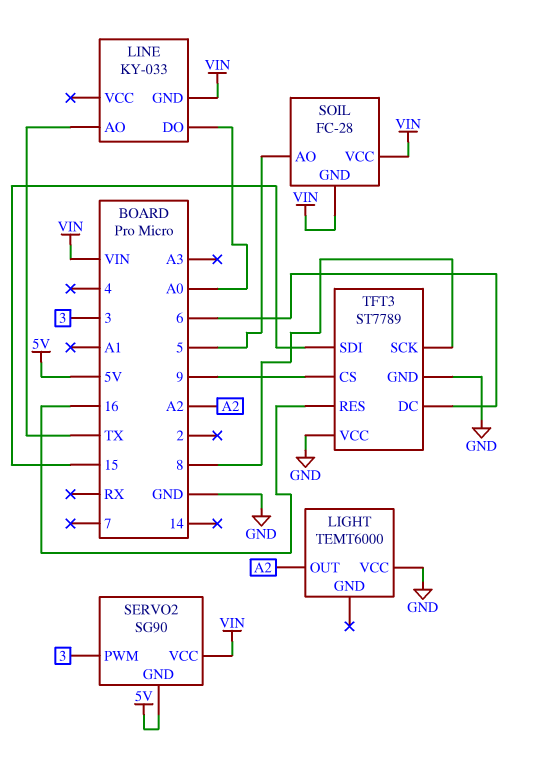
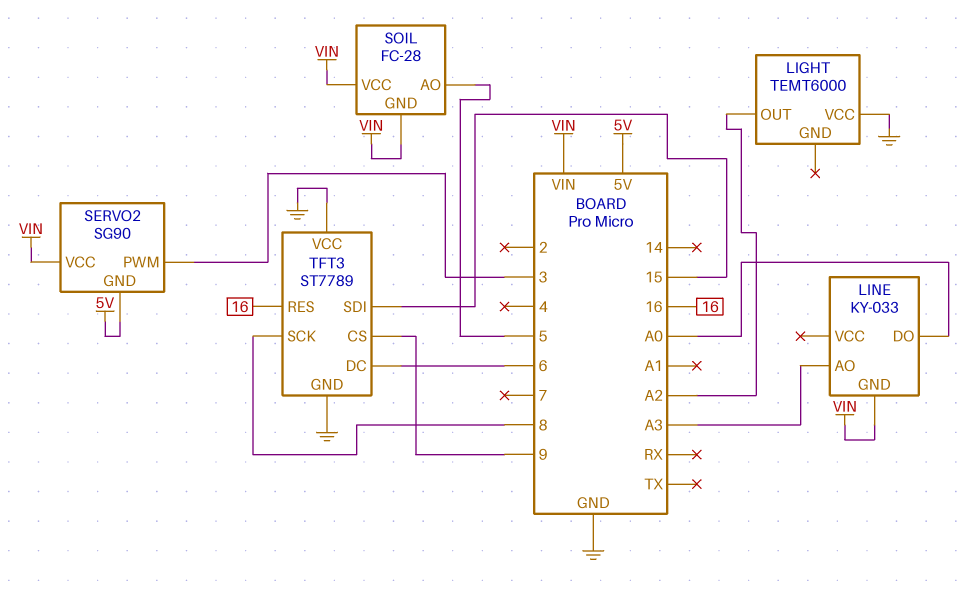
LINE pin AO: TX -> A3

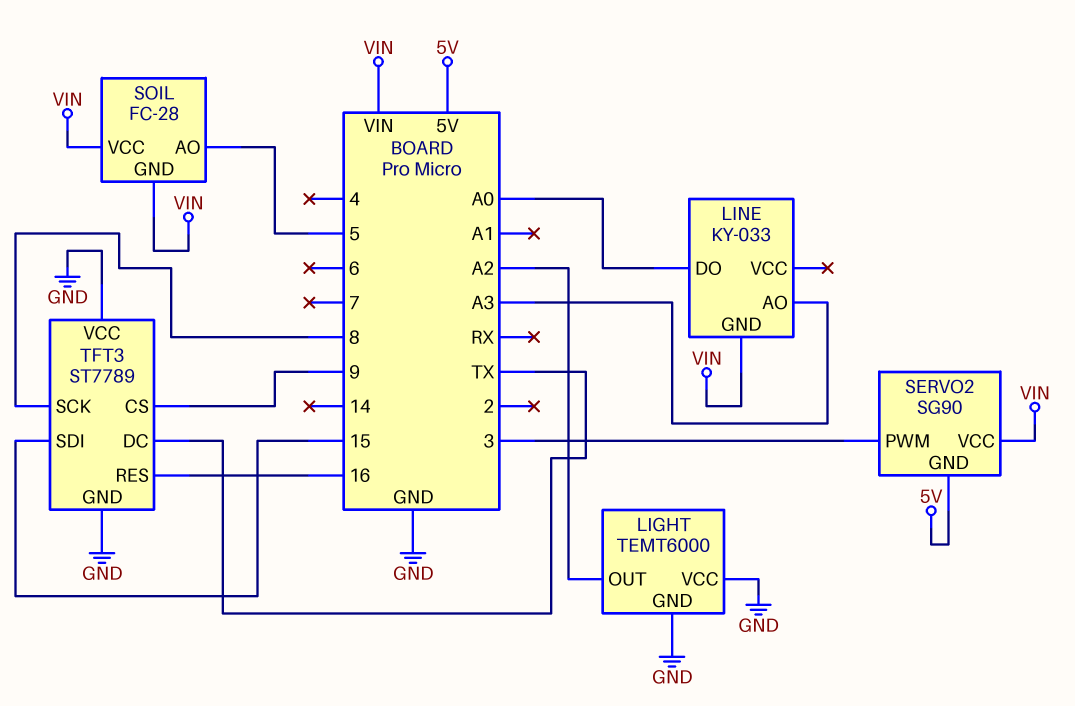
LIGHT pin GND: none -> GND
TFT3 pin DC: 6 -> TX

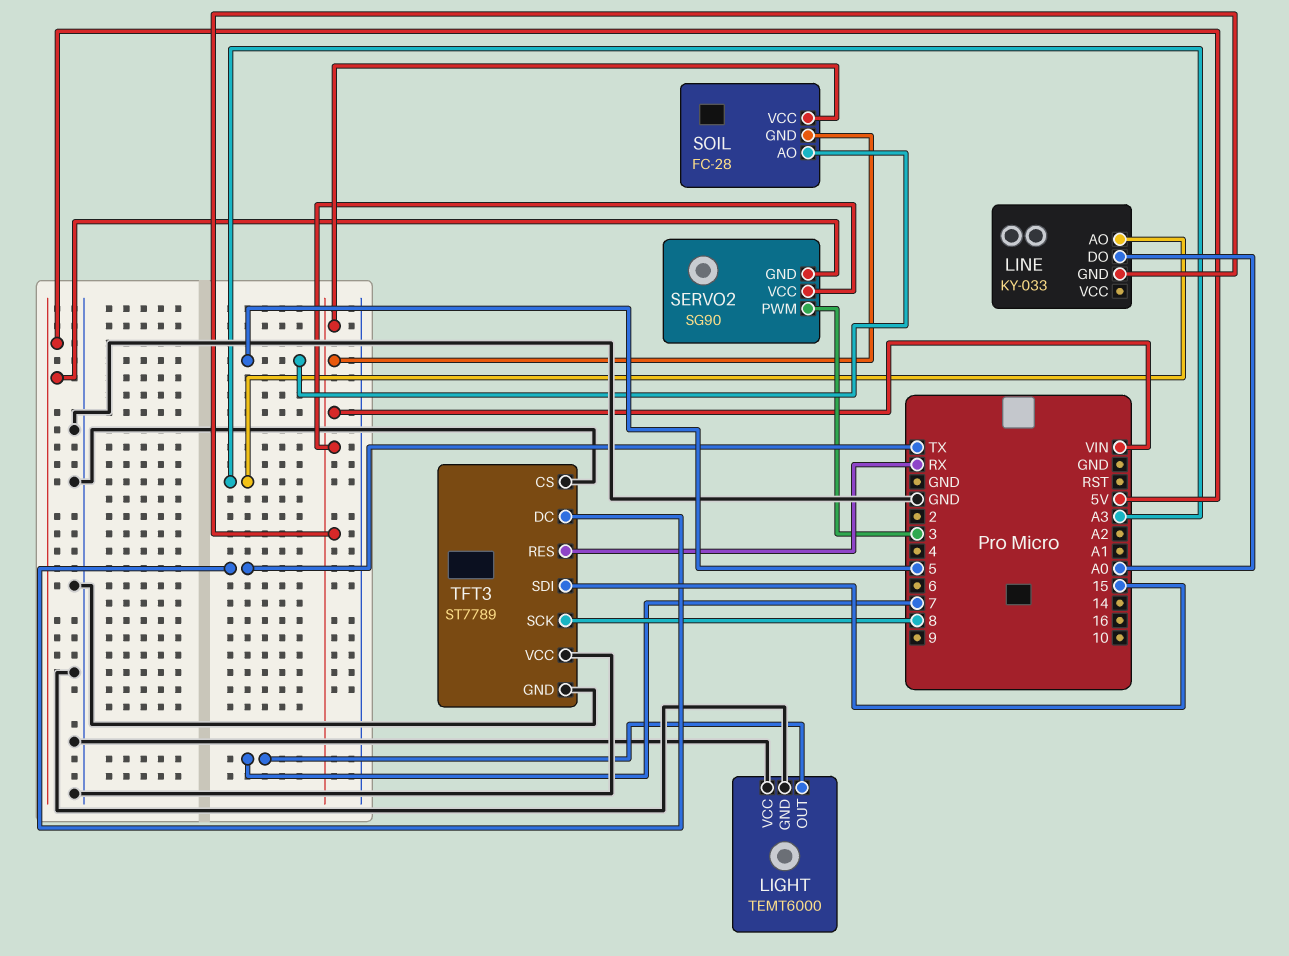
LIGHT pin OUT: A2 -> 7
TFT3 pin CS: 9 -> GND
TFT3 pin RES: 16 -> RX

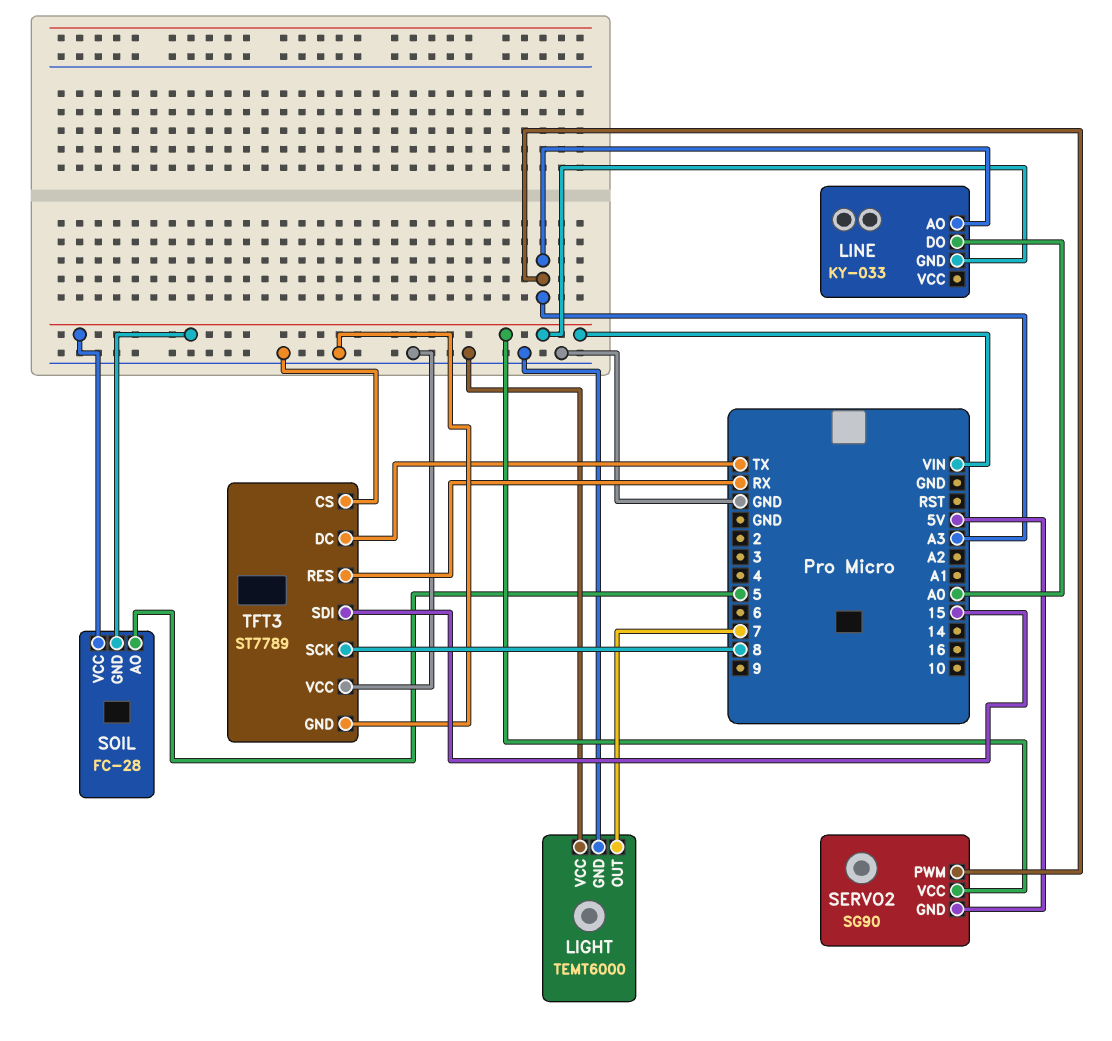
SERVO2 pin PWM: 3 -> A3

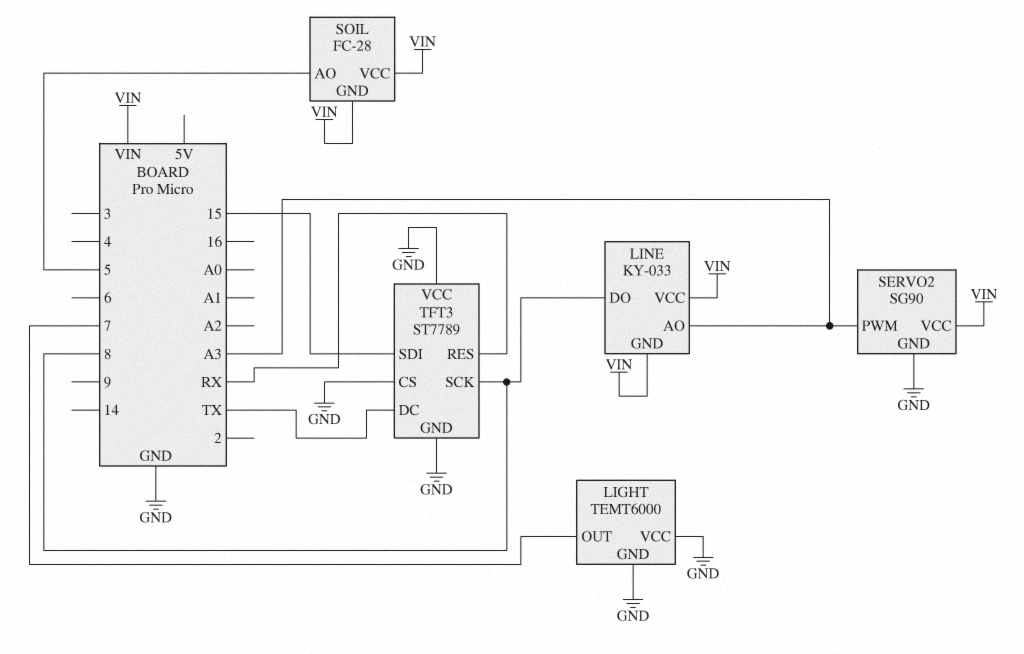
LINE pin DO: A0 -> 8
LINE pin VCC: none -> VIN
SERVO2 pin GND: 5V -> GND

